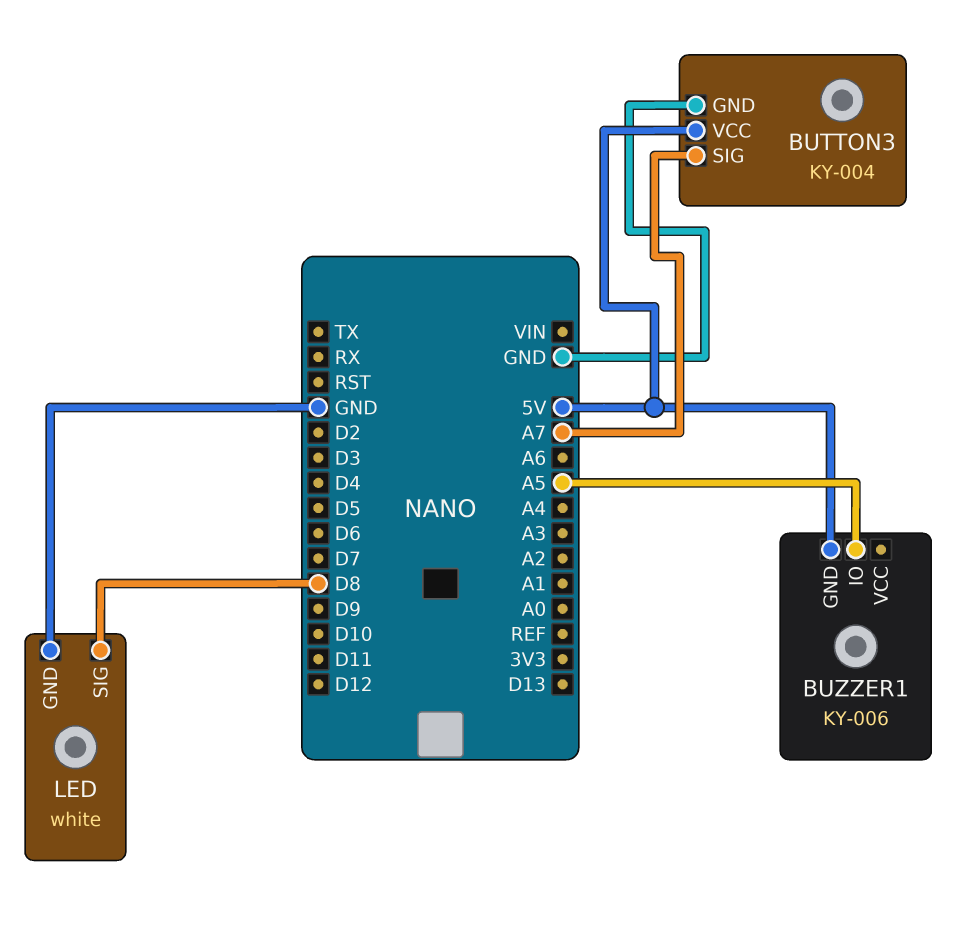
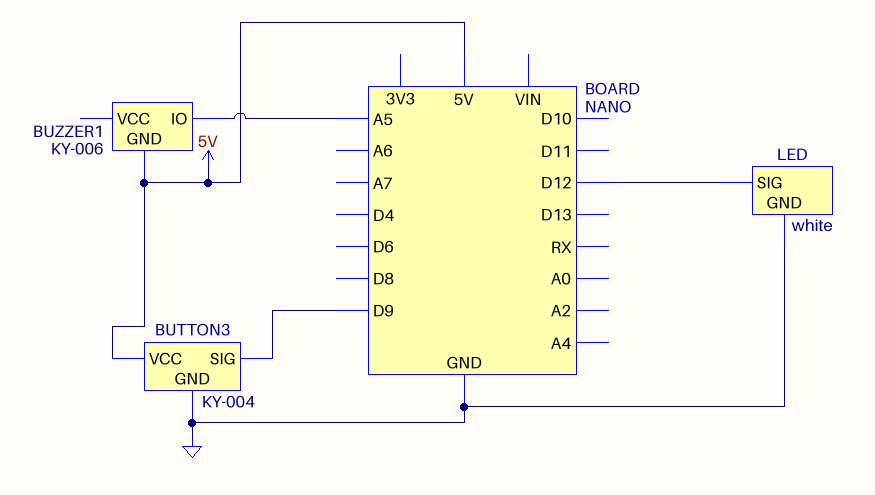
BUTTON3 pin SIG: A7 -> D9
LED pin SIG: D8 -> D12

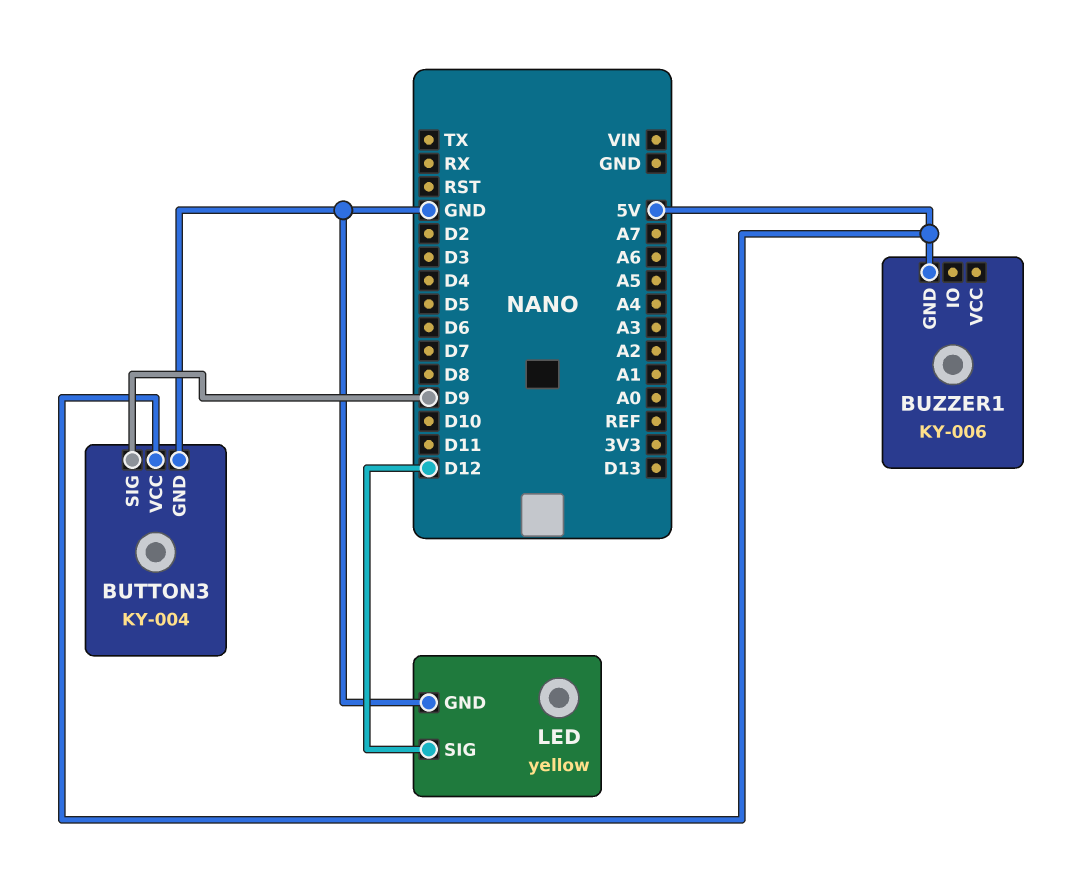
BUZZER1 pin IO: A5 -> none
LED: white -> yellow

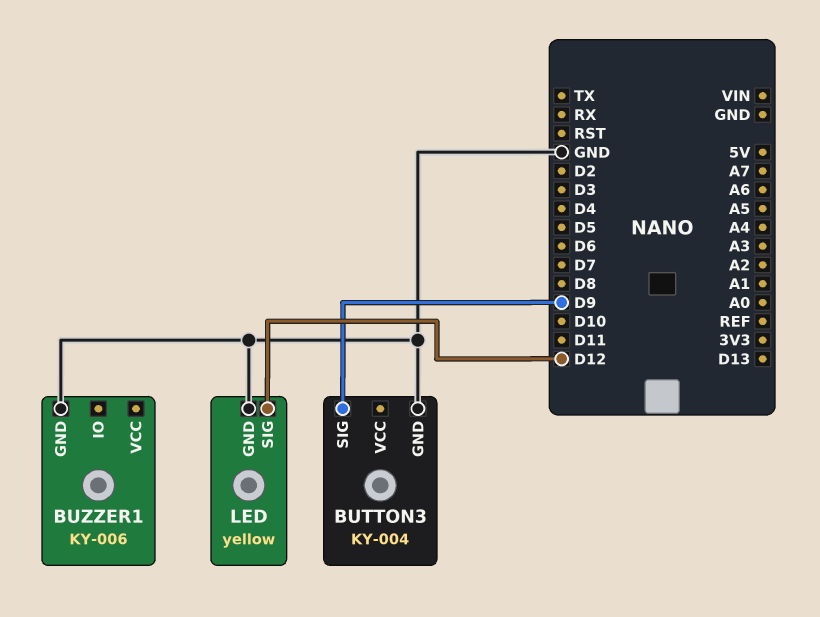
BUTTON3 pin VCC: 5V -> none
BUZZER1 pin GND: 5V -> GND

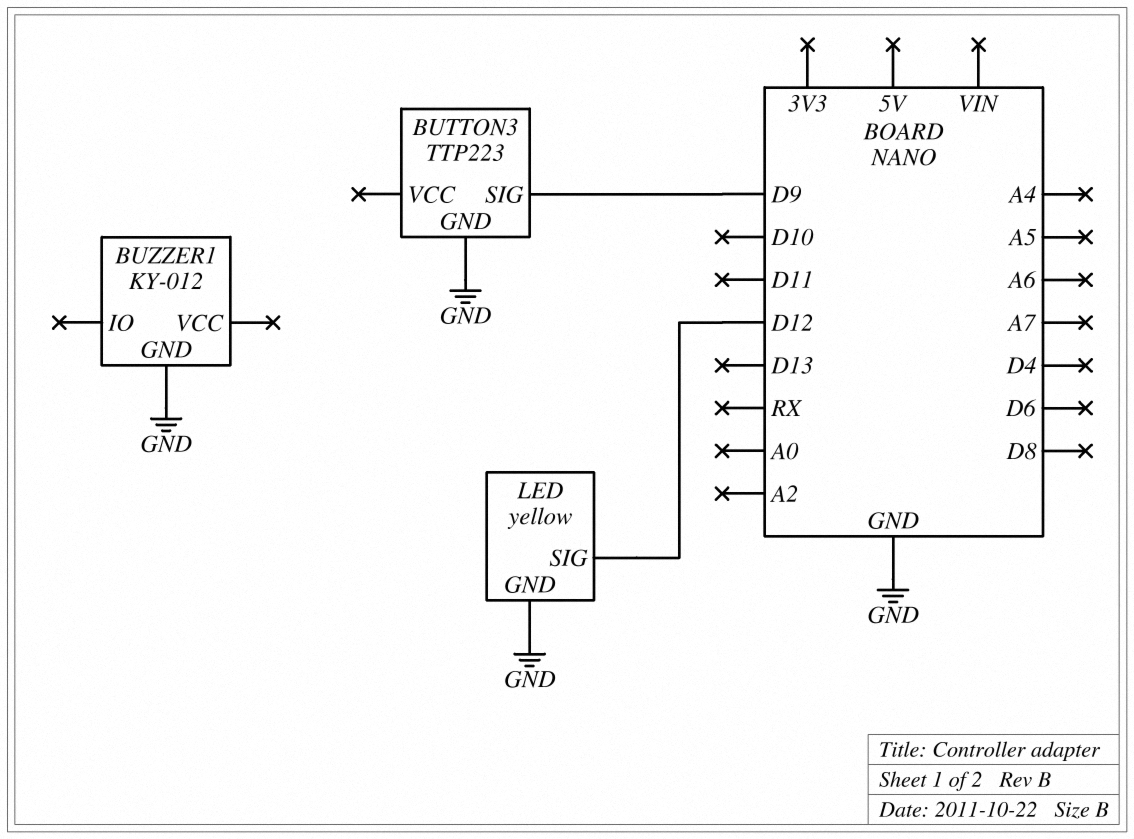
BUTTON3: KY-004 -> TTP223
BUZZER1: KY-006 -> KY-012

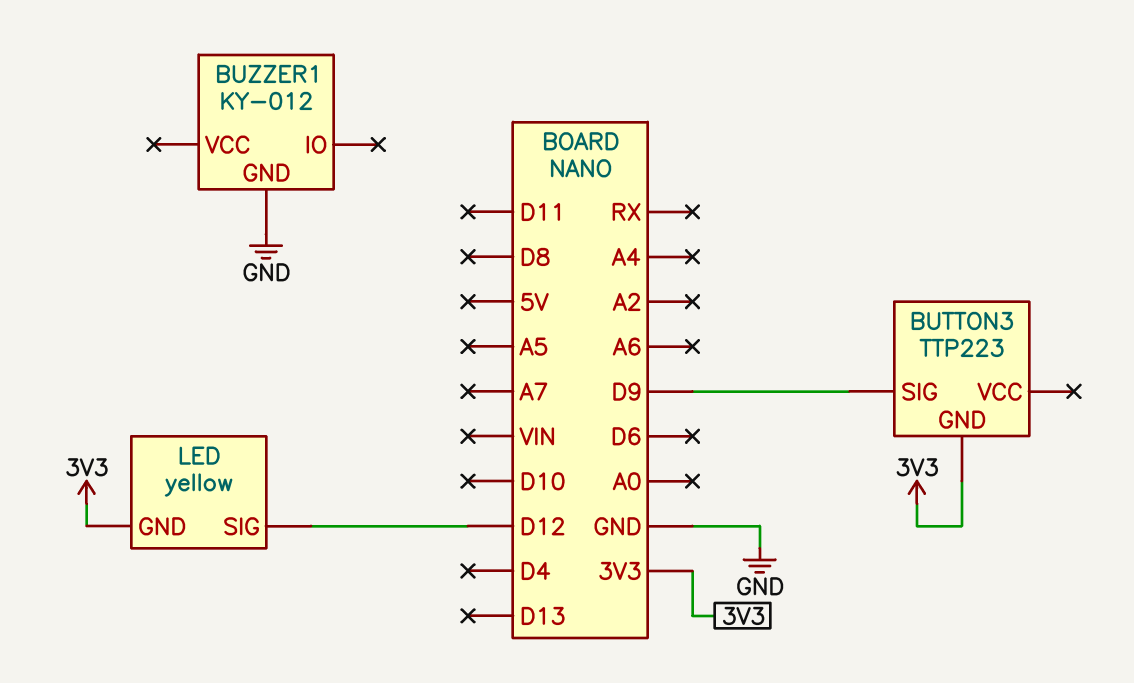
BUTTON3 pin GND: GND -> 3V3
LED pin GND: GND -> 3V3

